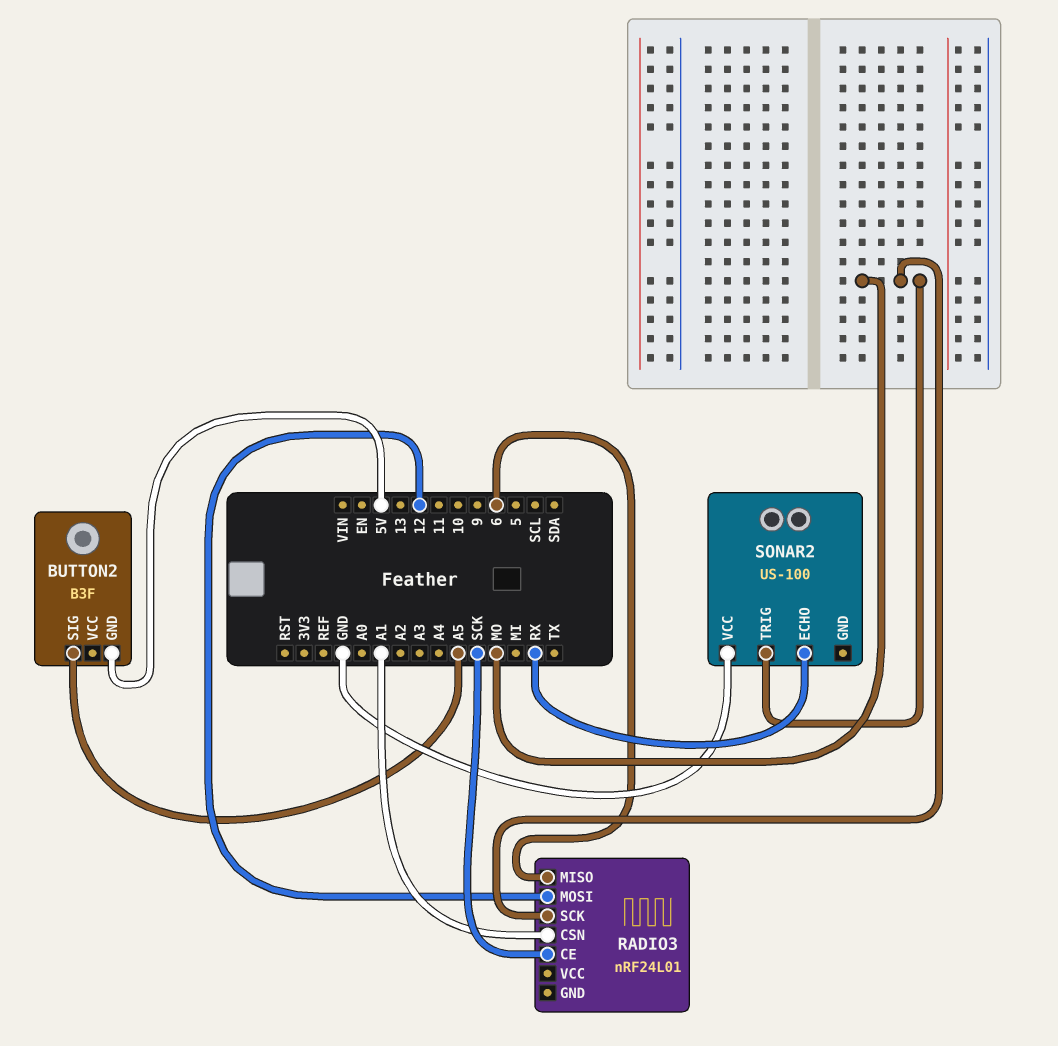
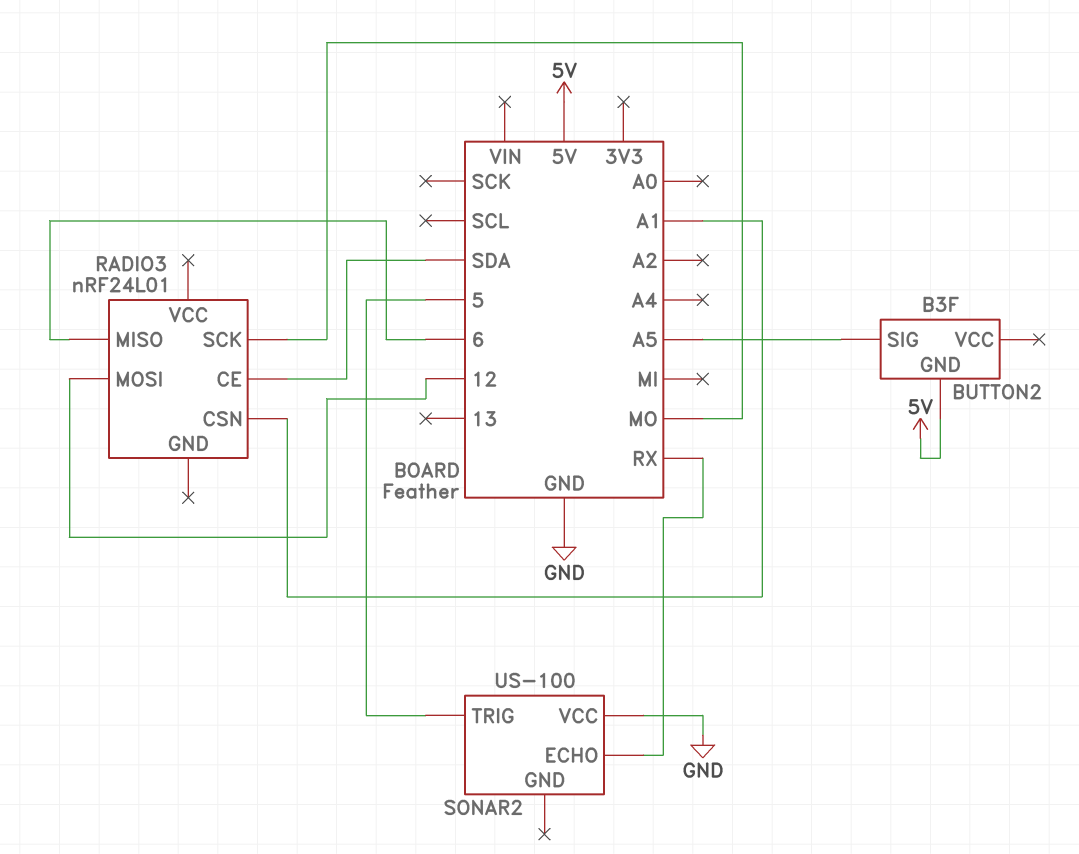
RADIO3 pin CE: SCK -> SDA
SONAR2 pin TRIG: MO -> 5

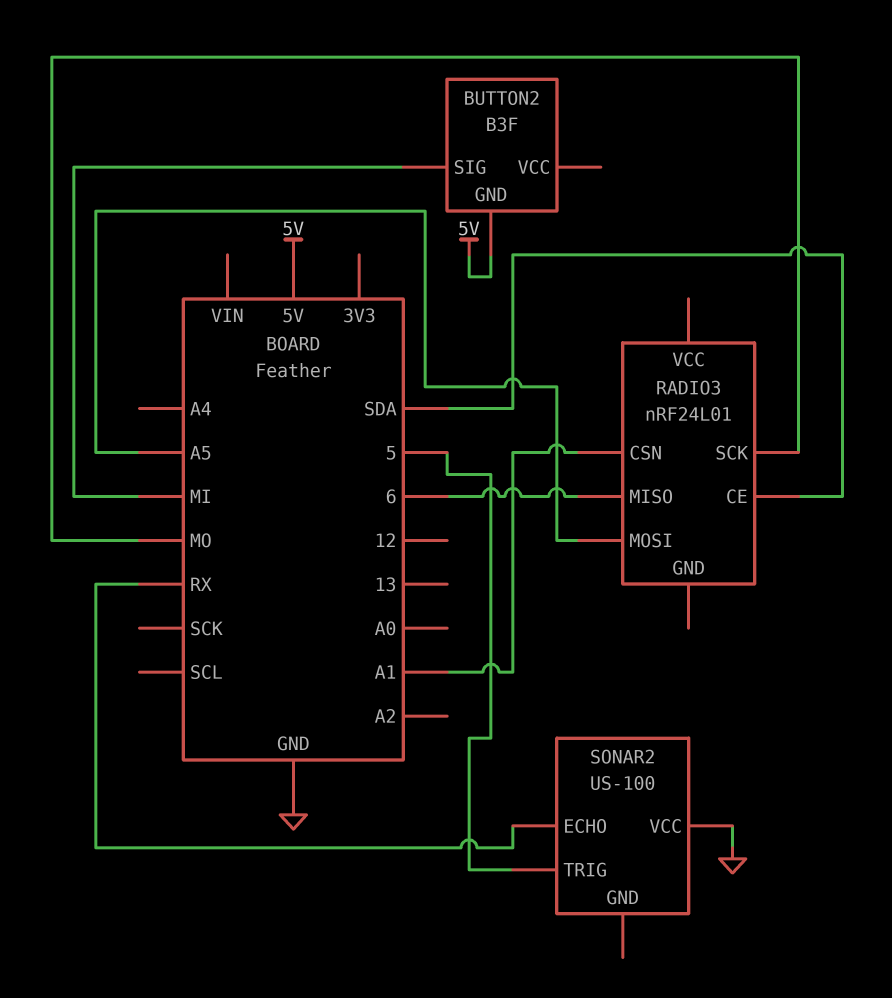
BUTTON2 pin SIG: A5 -> MI
RADIO3 pin MOSI: 12 -> A5

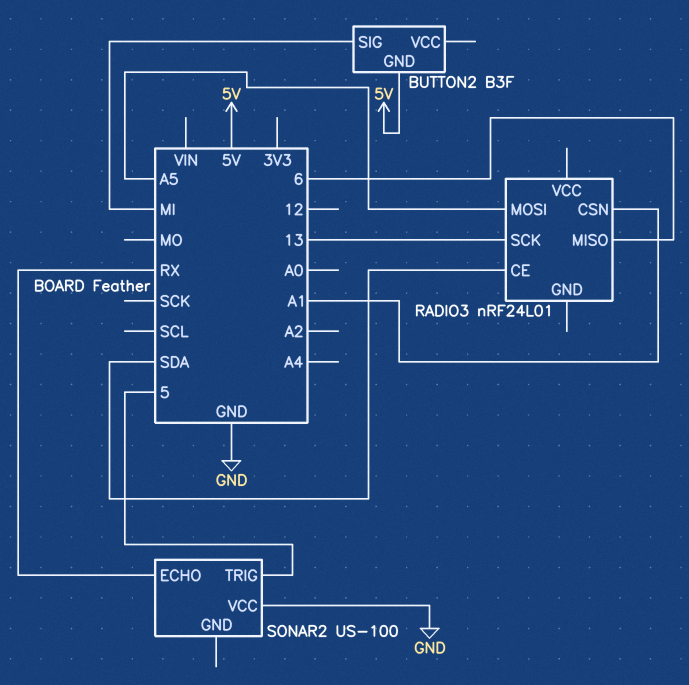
RADIO3 pin SCK: MO -> 13

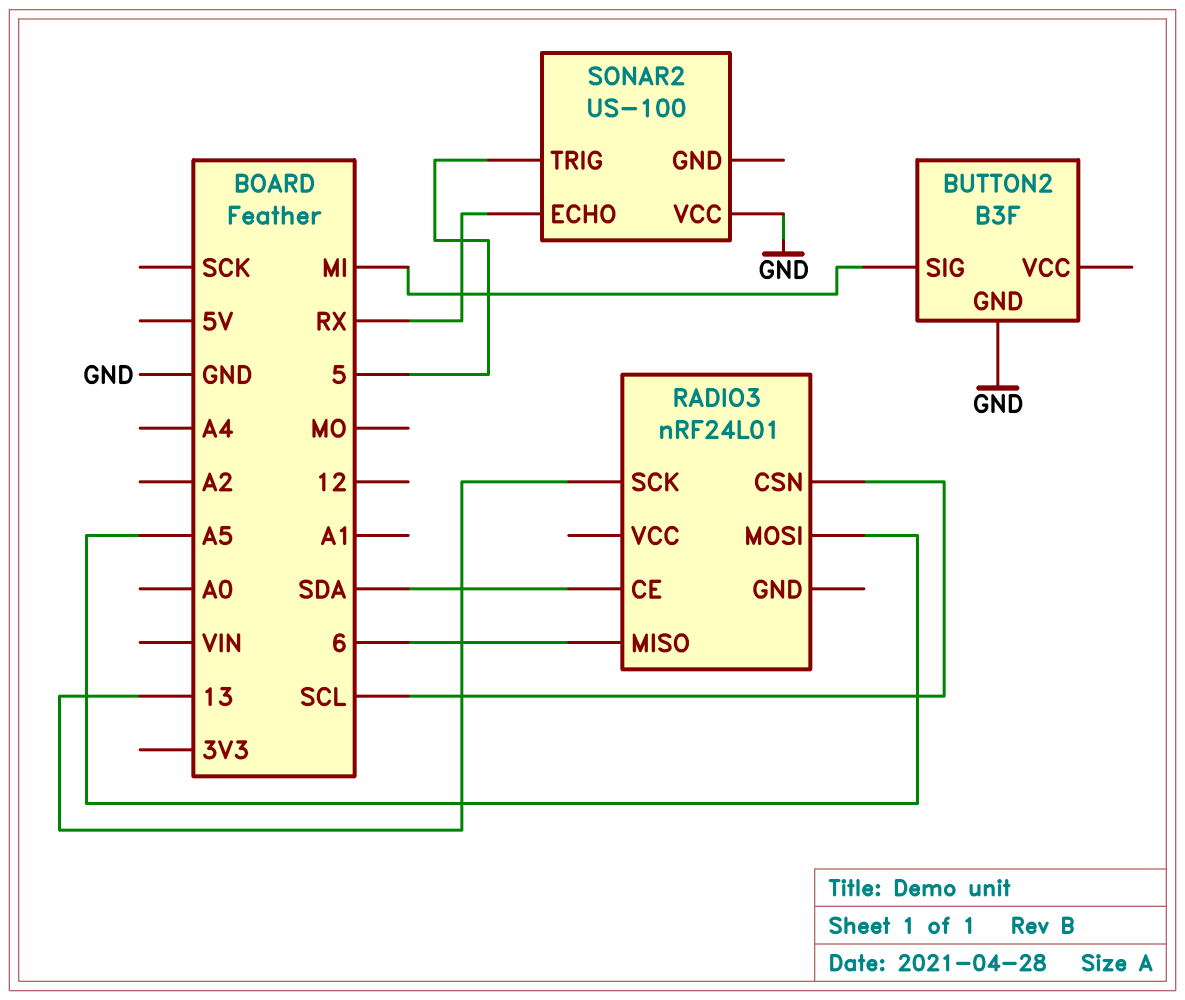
BUTTON2 pin GND: 5V -> GND
RADIO3 pin CSN: A1 -> SCL

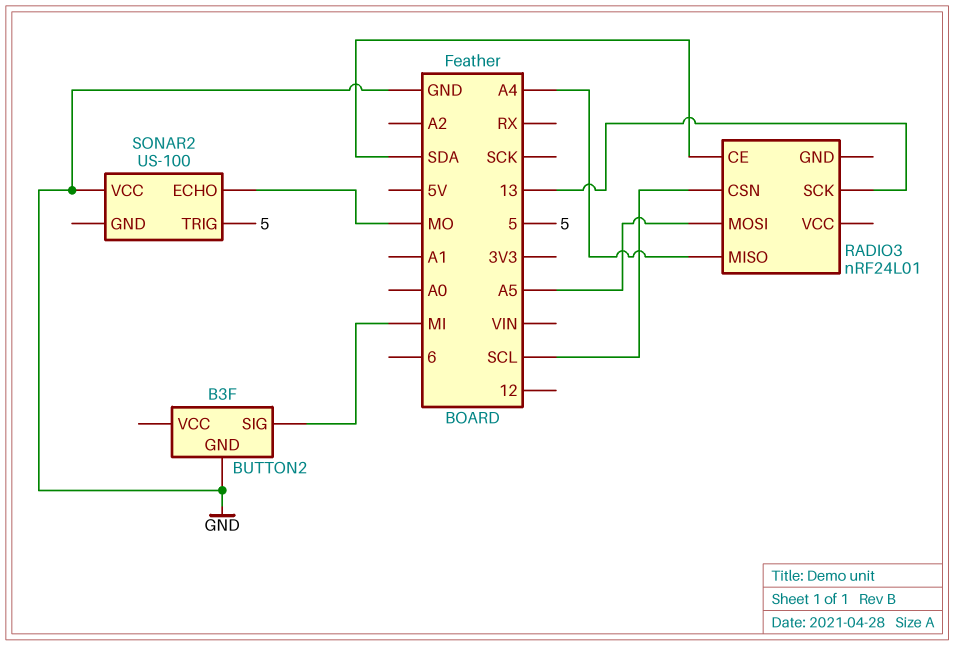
RADIO3 pin MISO: 6 -> A4
SONAR2 pin ECHO: RX -> MO

